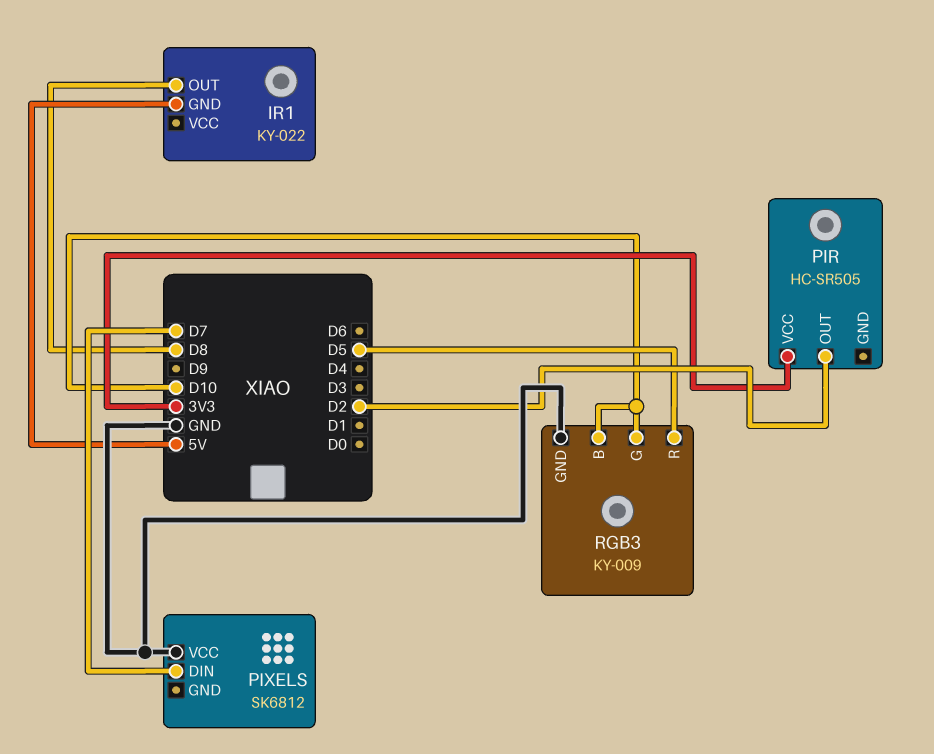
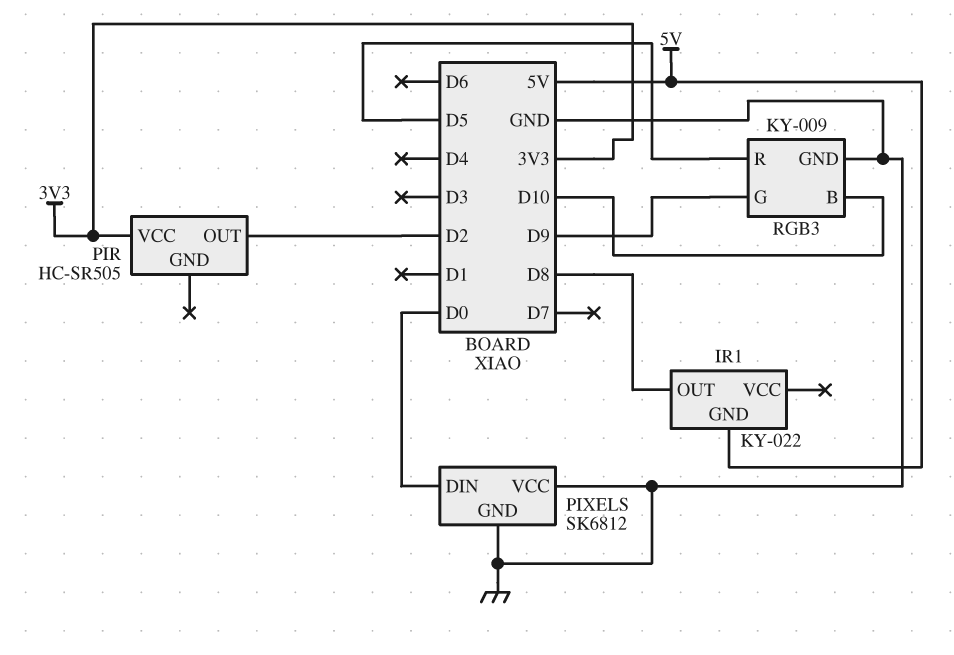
PIXELS pin DIN: D7 -> D0
PIXELS pin GND: none -> GND
RGB3 pin G: D10 -> D9

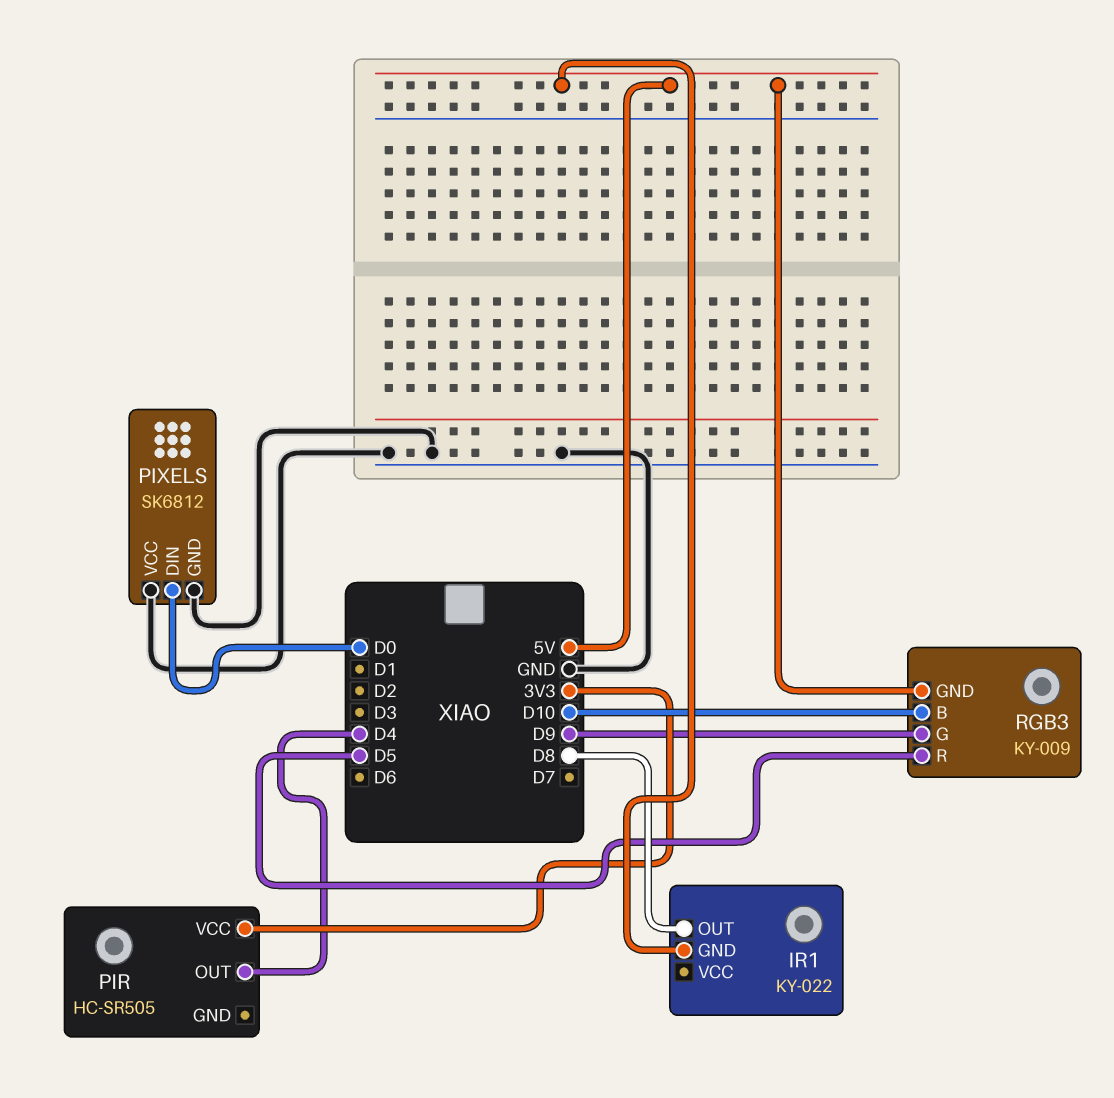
PIR pin OUT: D2 -> D4
RGB3 pin GND: GND -> 5V

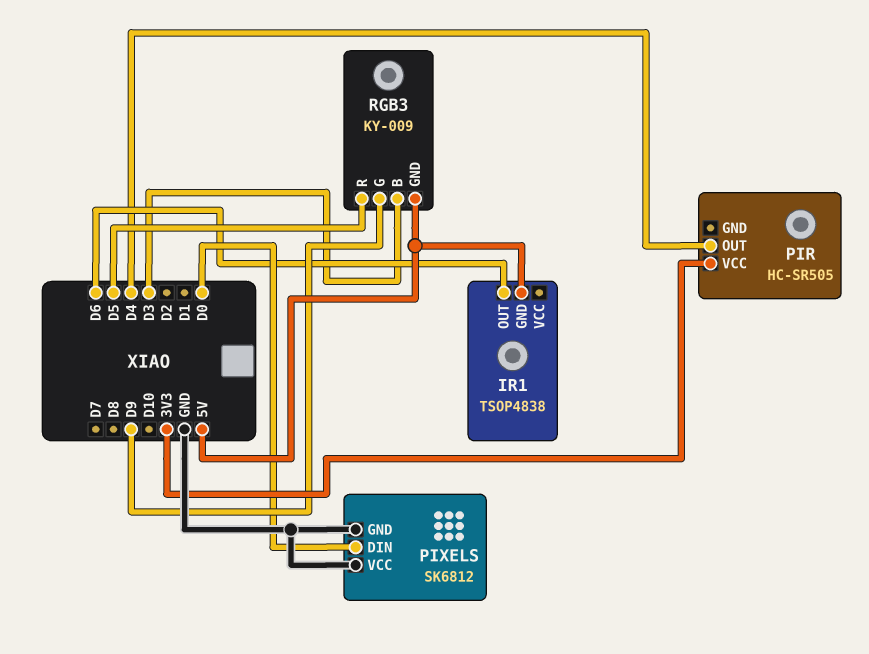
IR1: KY-022 -> TSOP4838
IR1 pin OUT: D8 -> D6
RGB3 pin B: D10 -> D3

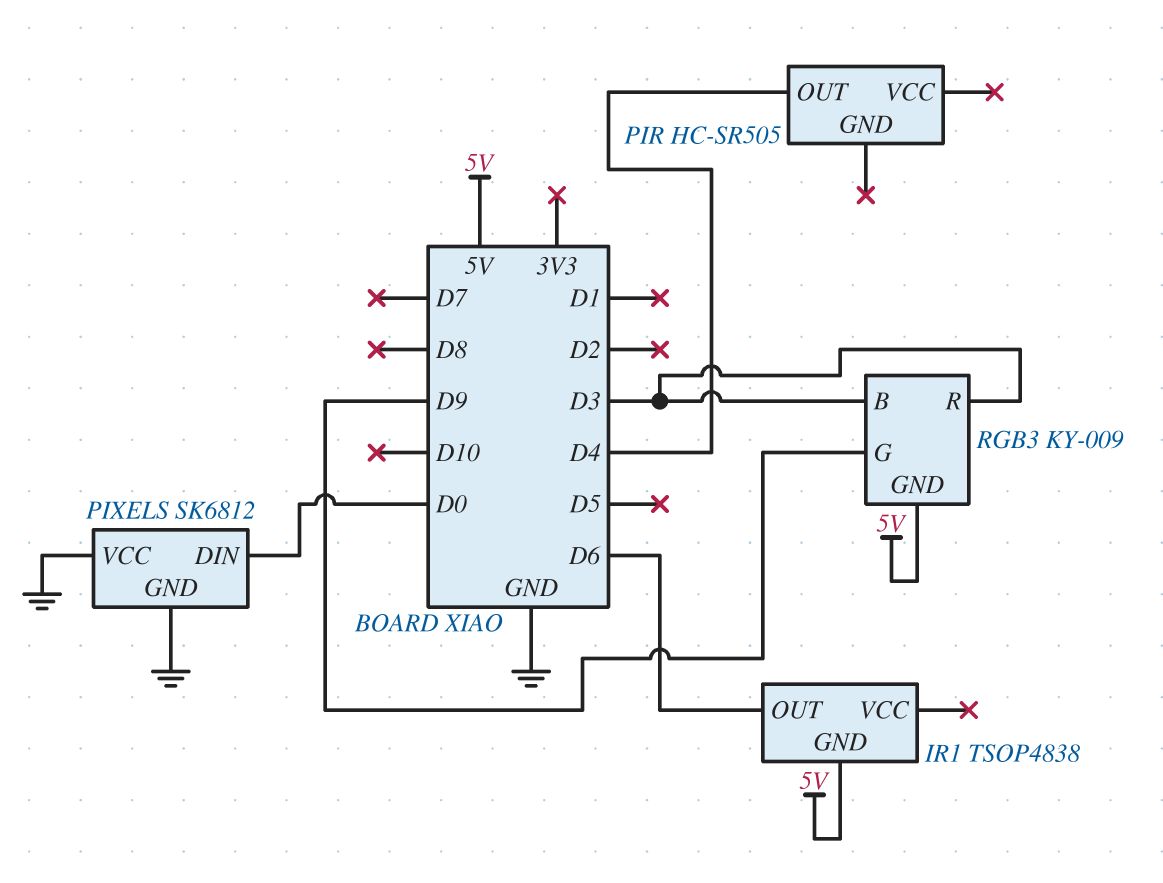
PIR pin VCC: 3V3 -> none
RGB3 pin R: D5 -> D3

